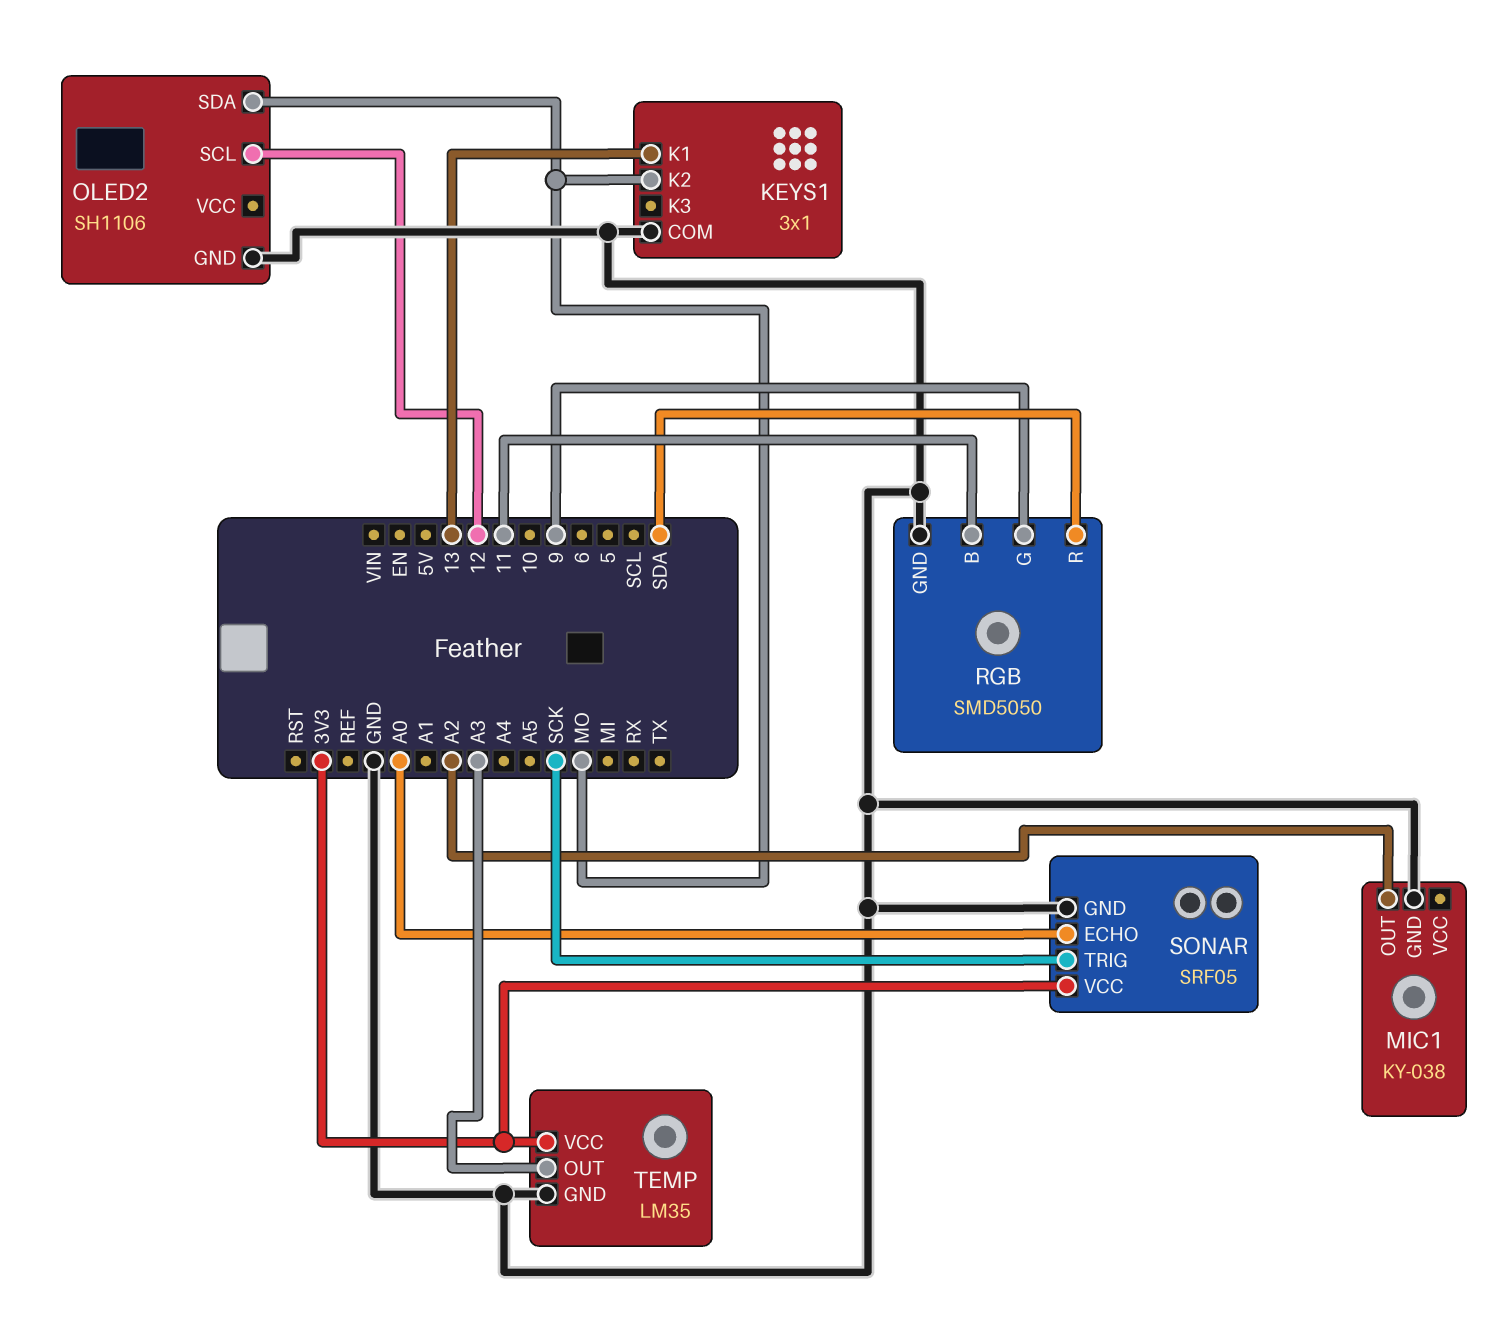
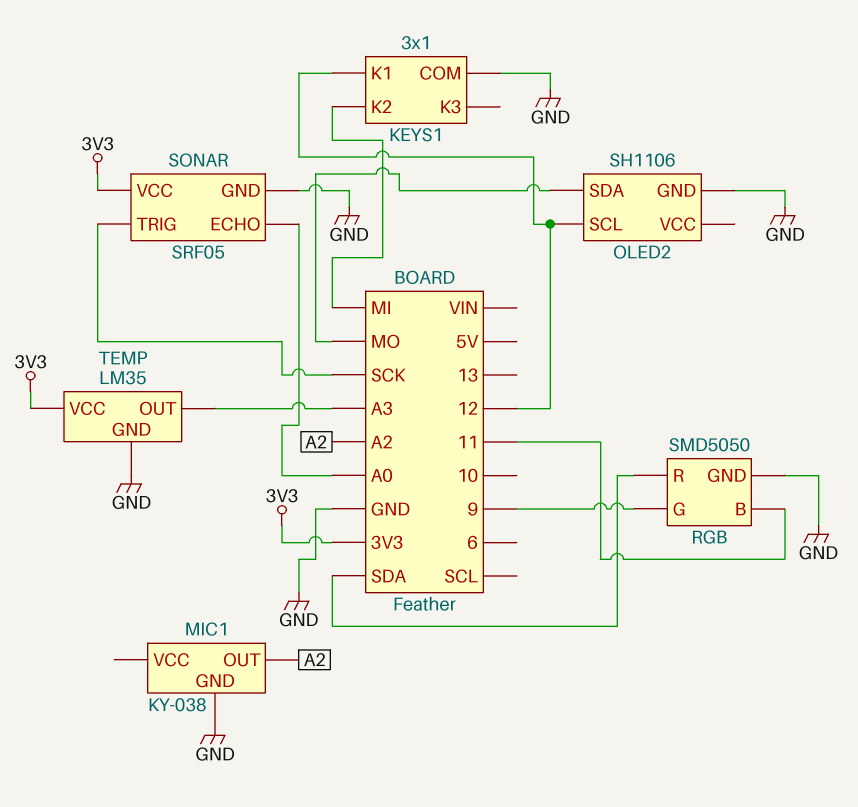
KEYS1 pin K1: 13 -> 12
KEYS1 pin K2: MO -> MI

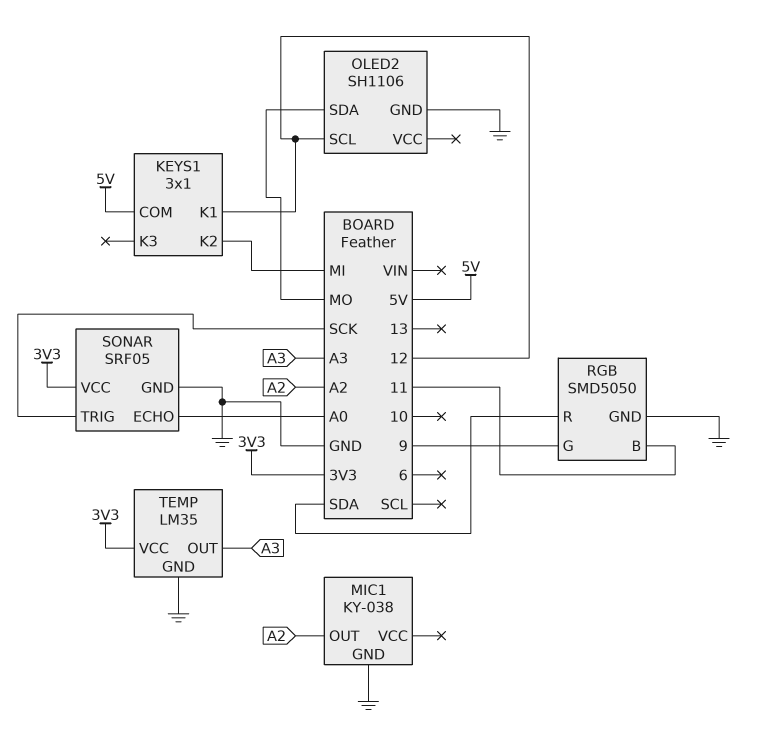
KEYS1 pin COM: GND -> 5V

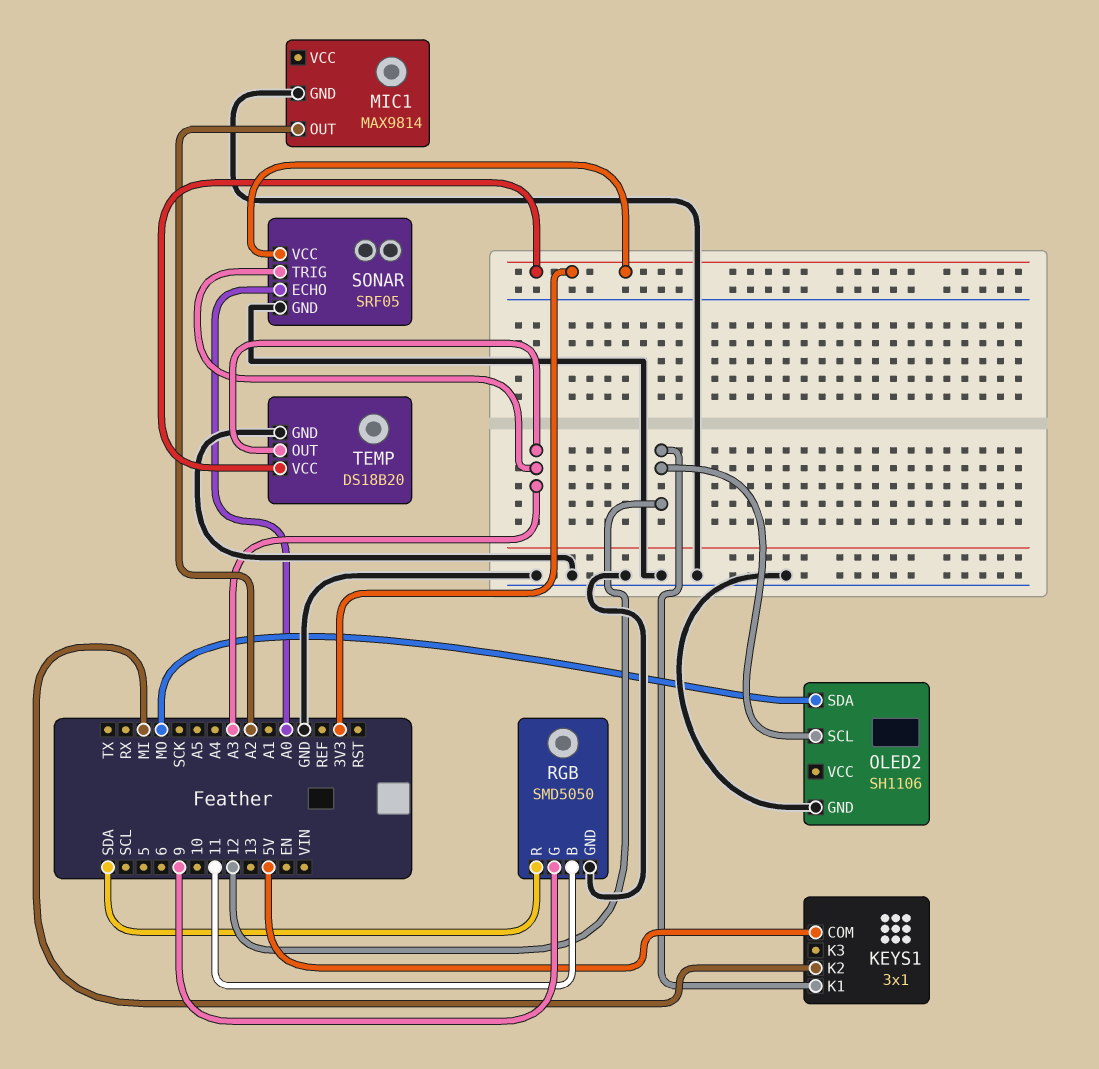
MIC1: KY-038 -> MAX9814
SONAR pin TRIG: SCK -> A3
TEMP: LM35 -> DS18B20

